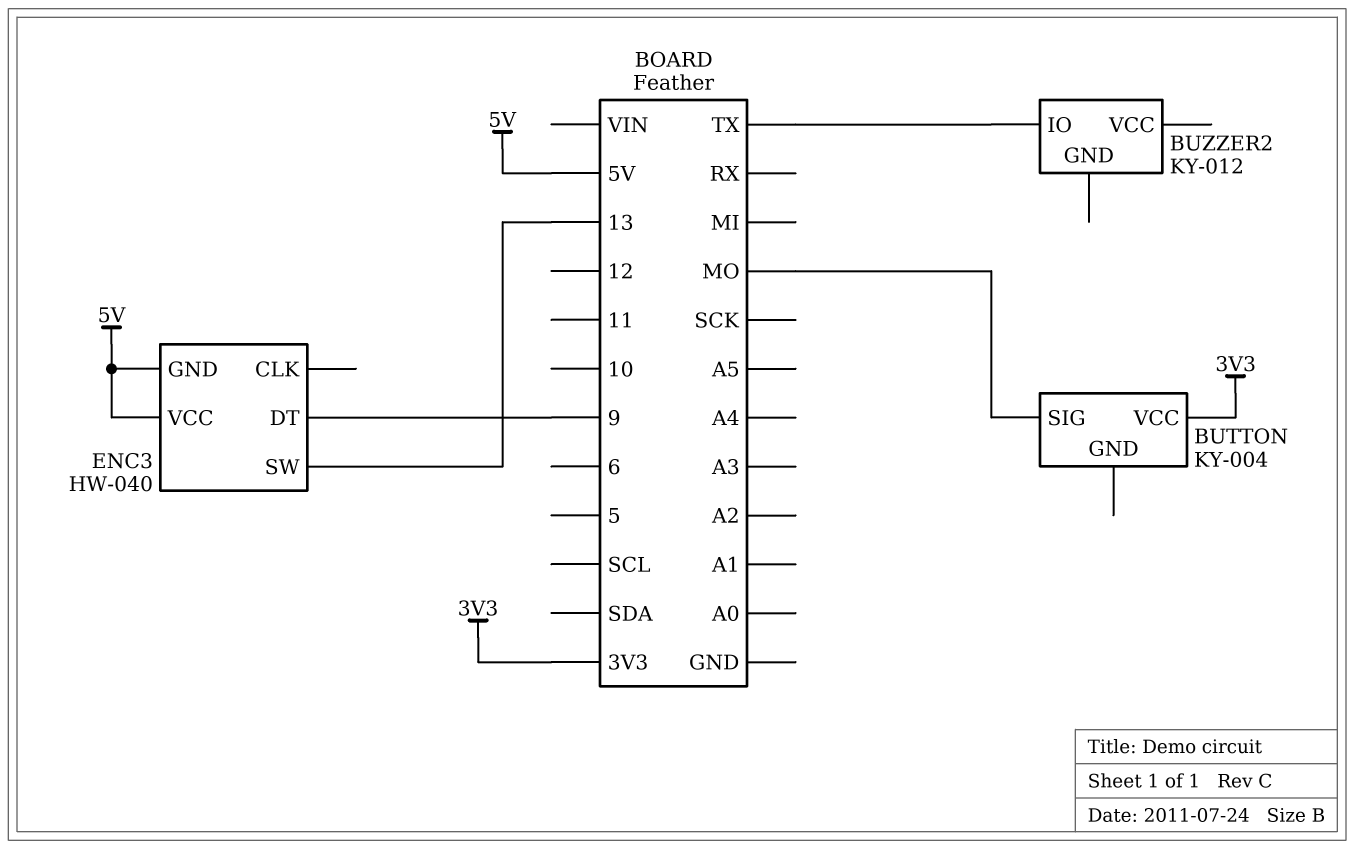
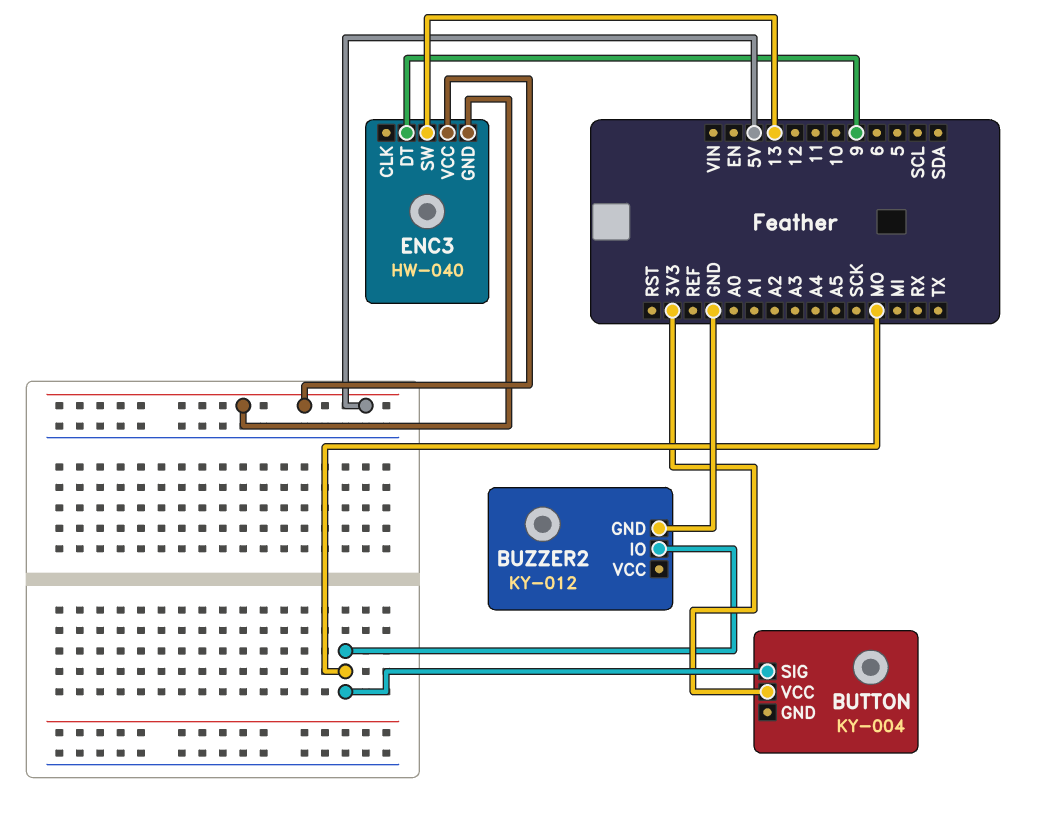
BUZZER2 pin GND: none -> GND
BUZZER2 pin IO: TX -> MO

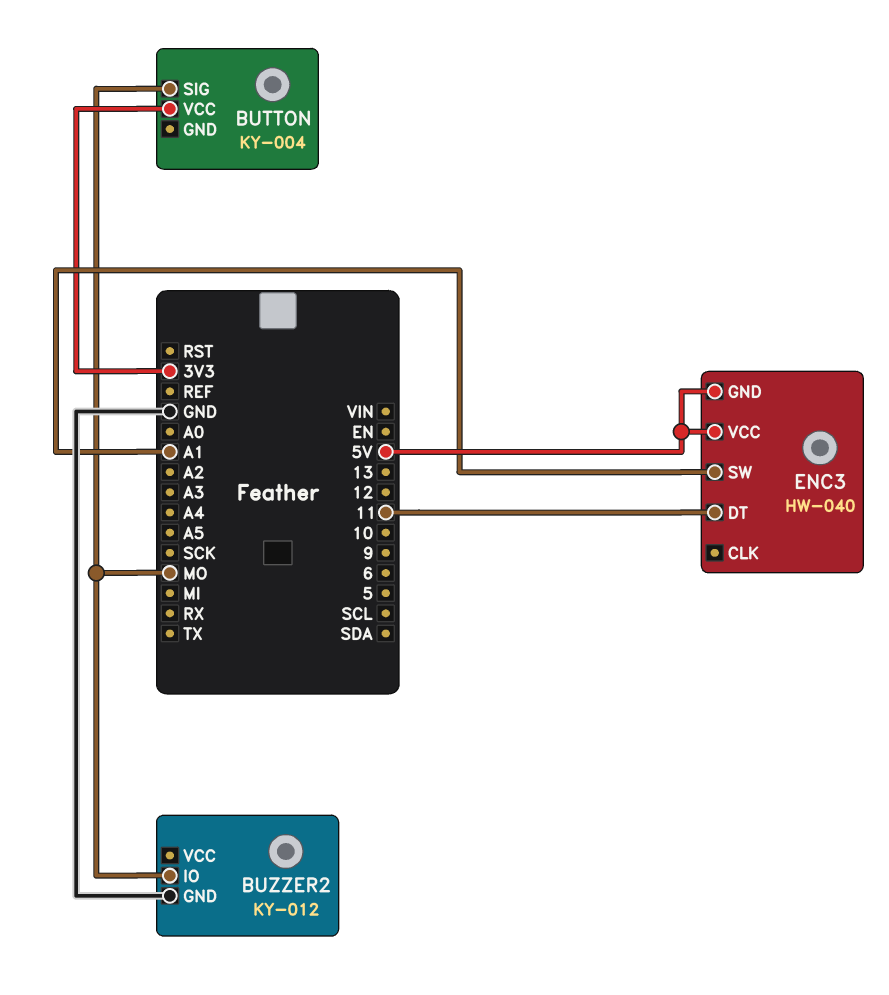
ENC3 pin DT: 9 -> 11
ENC3 pin SW: 13 -> A1

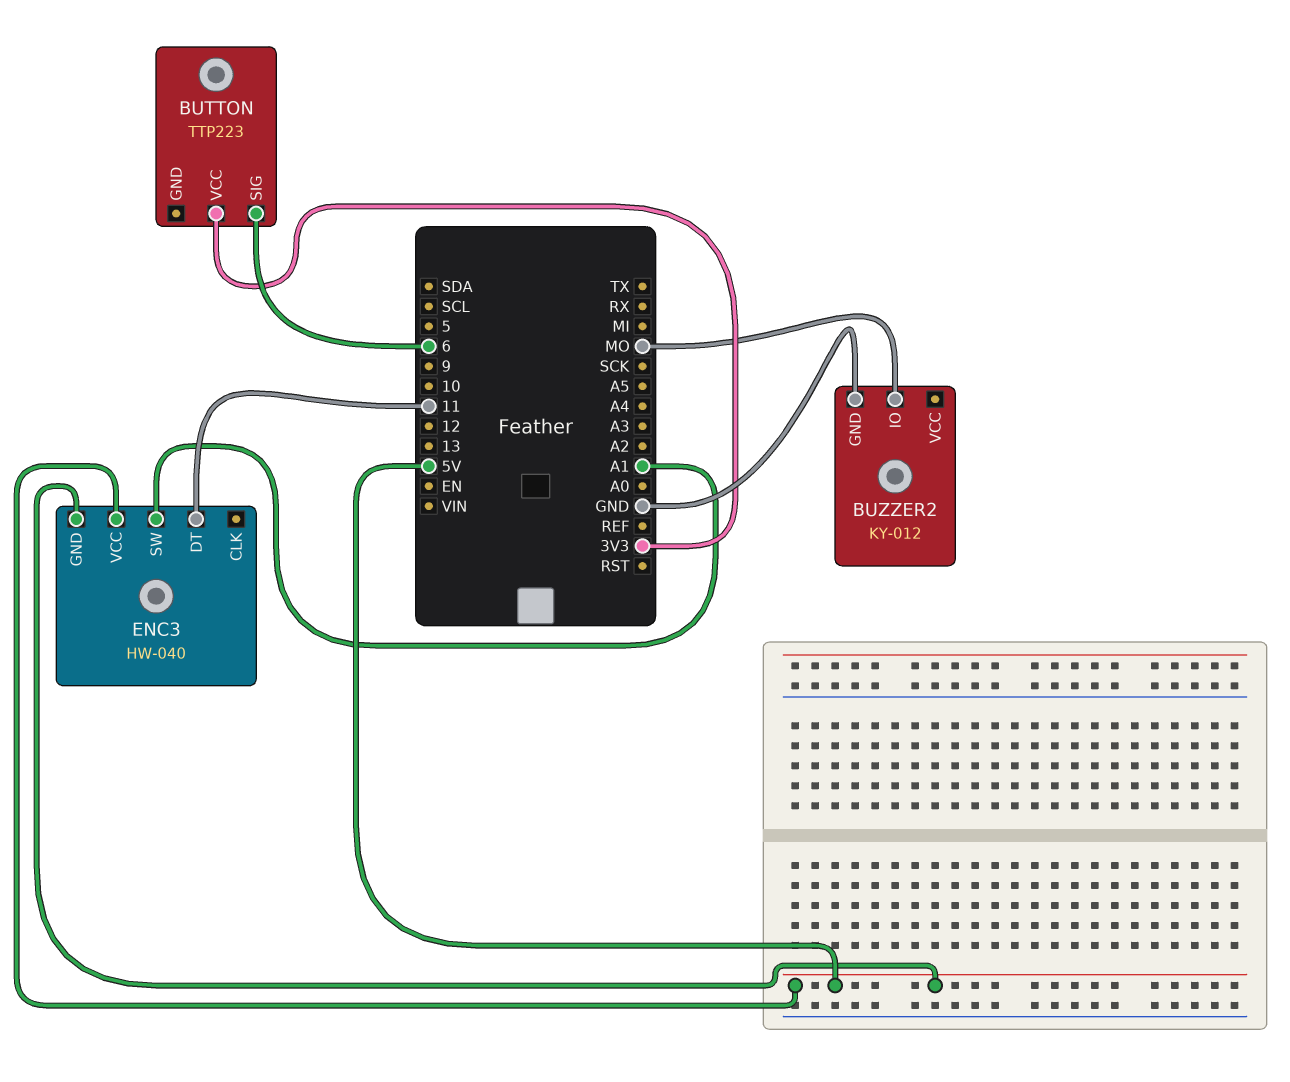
BUTTON: KY-004 -> TTP223
BUTTON pin SIG: MO -> 6

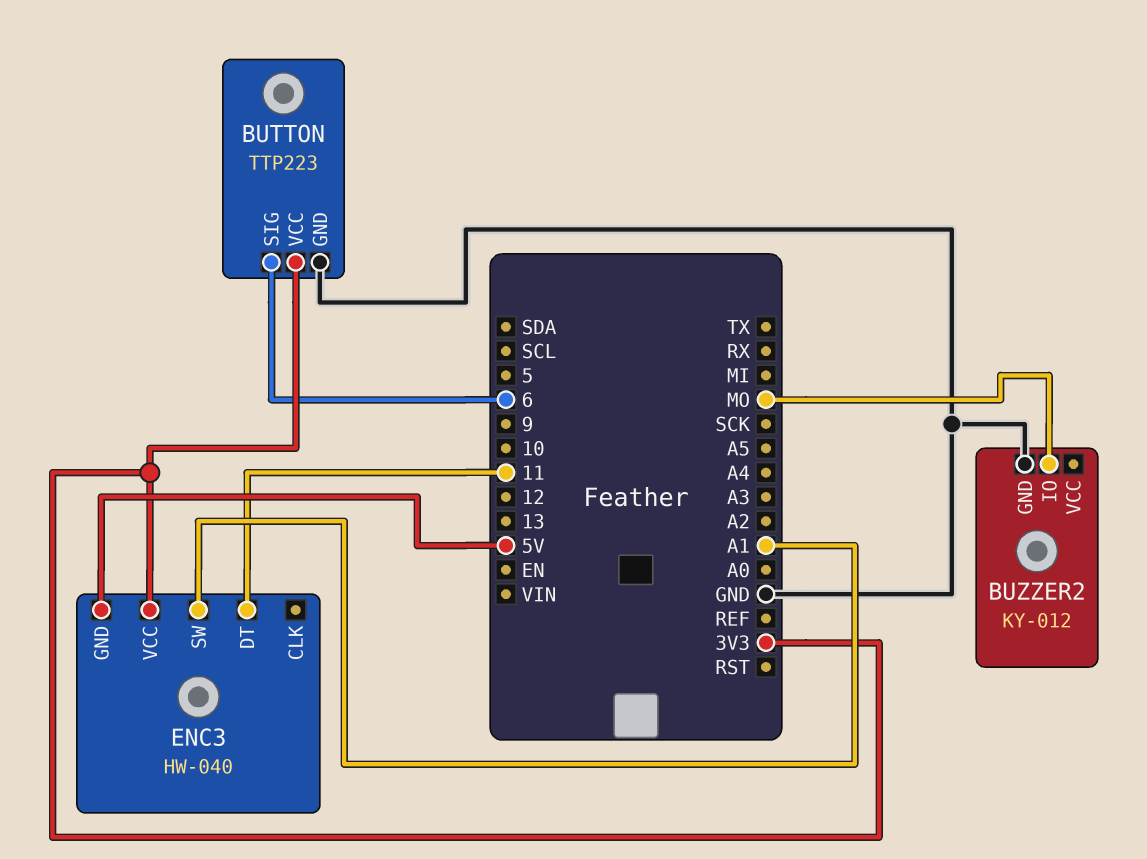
BUTTON pin GND: none -> GND
ENC3 pin VCC: 5V -> 3V3

